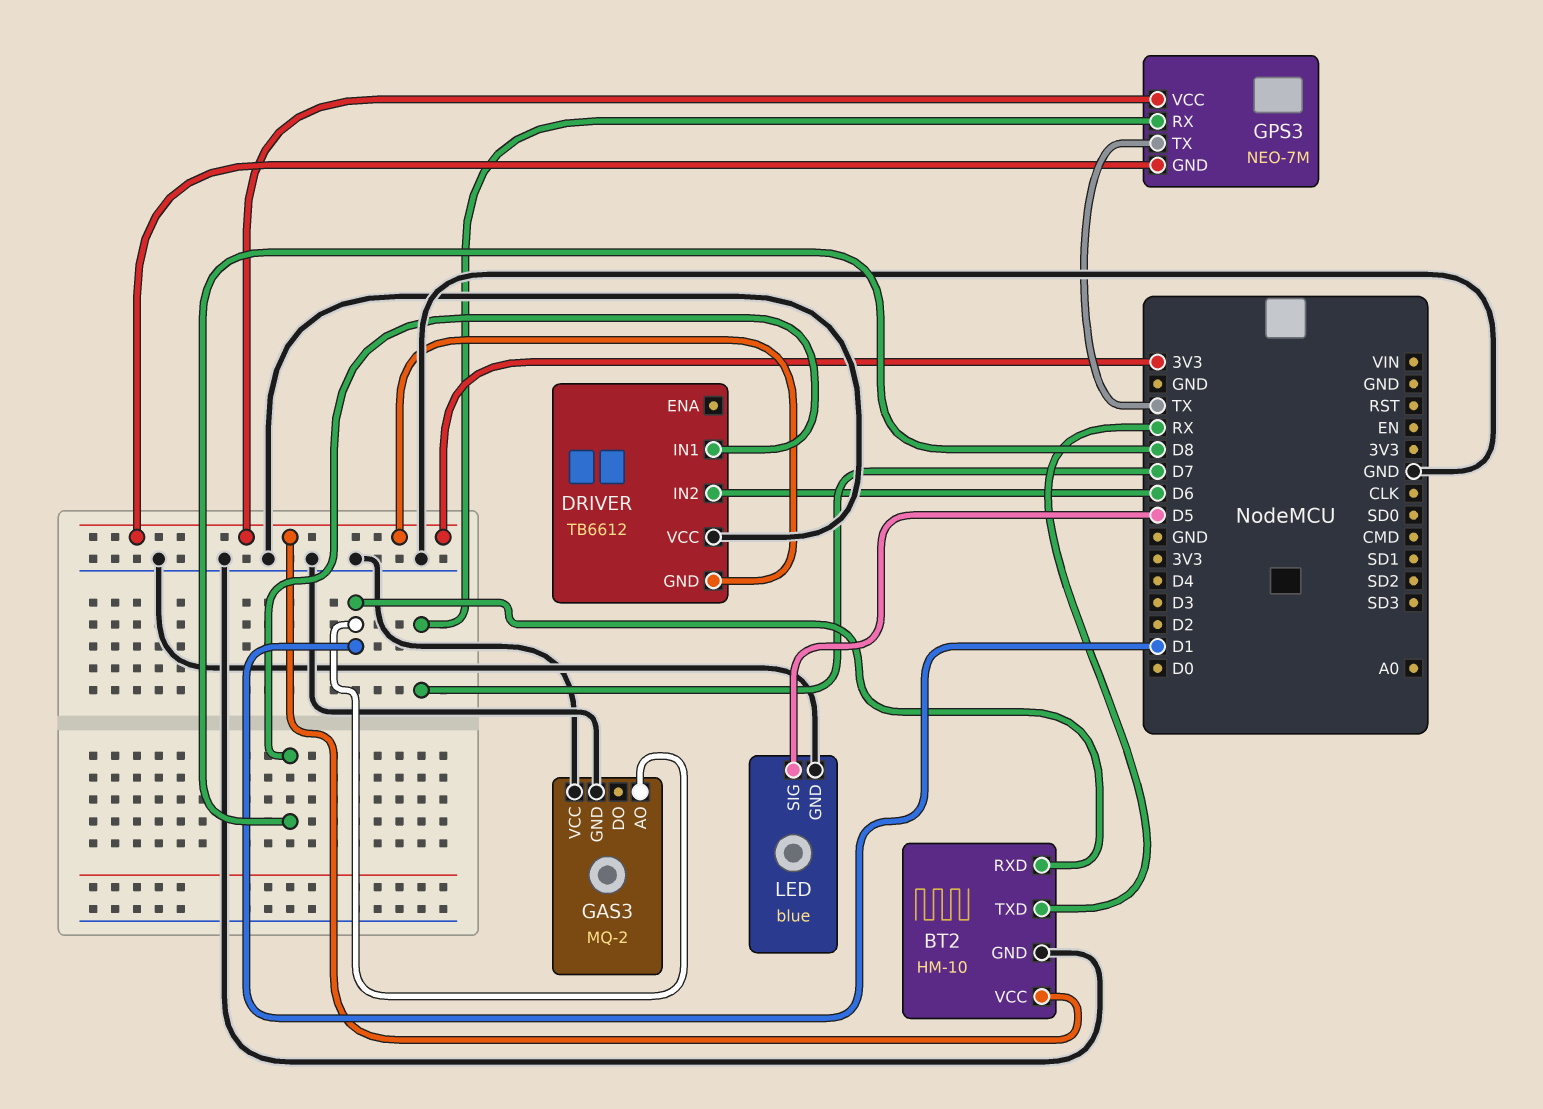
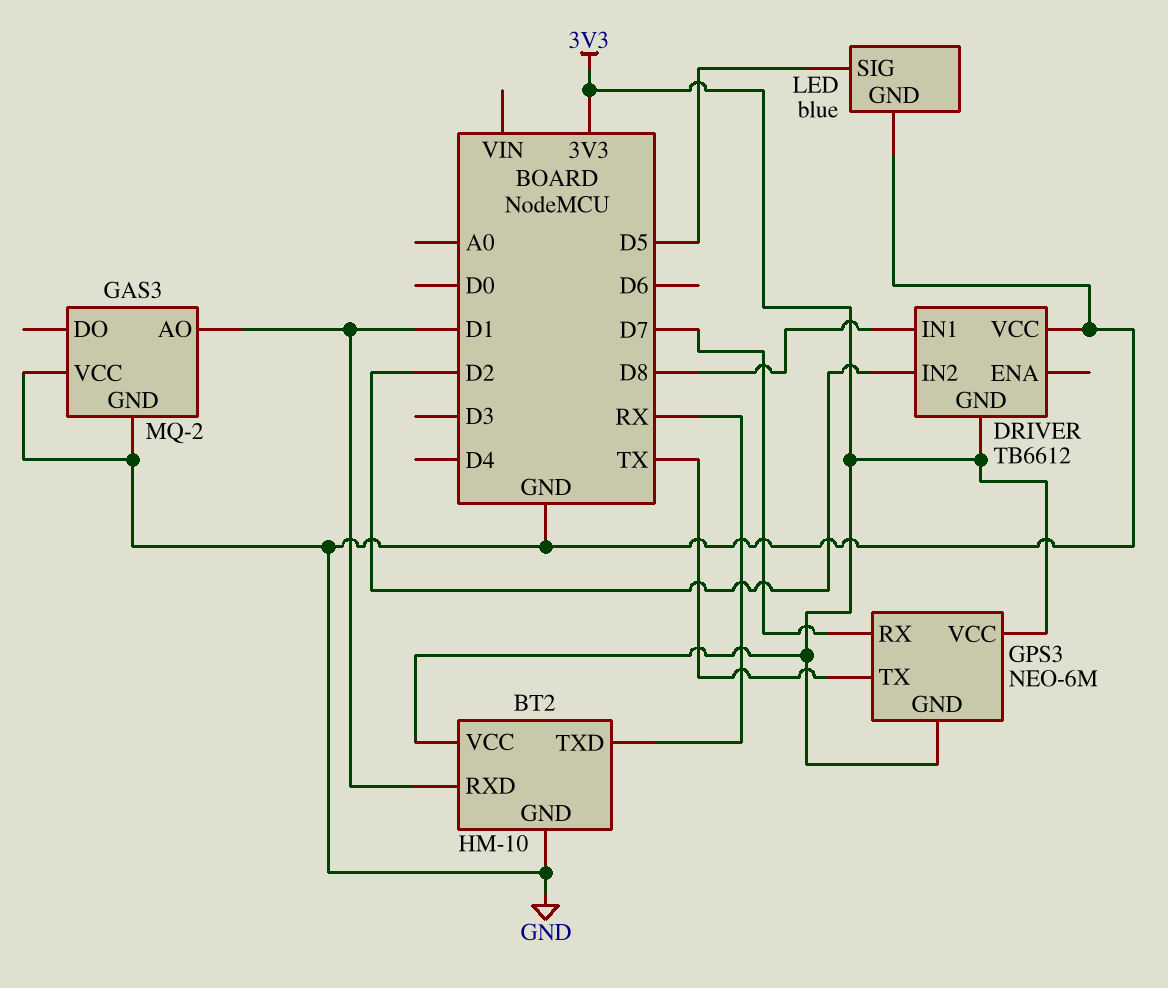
DRIVER pin IN2: D6 -> D2
GPS3: NEO-7M -> NEO-6M

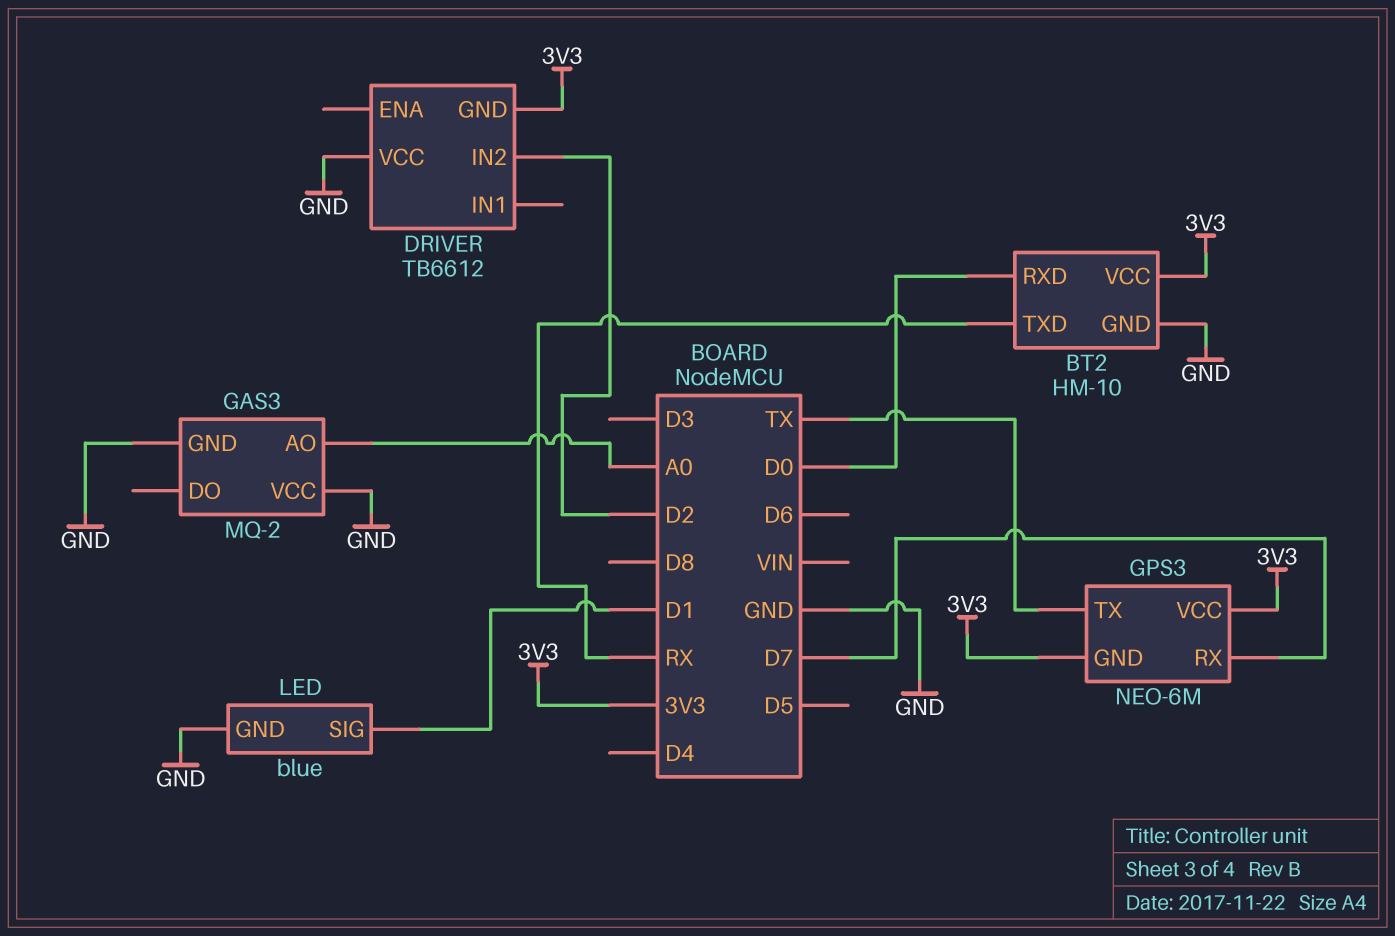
BT2 pin RXD: D1 -> D0
DRIVER pin IN1: D8 -> none
GAS3 pin AO: D1 -> A0
LED pin SIG: D5 -> D1

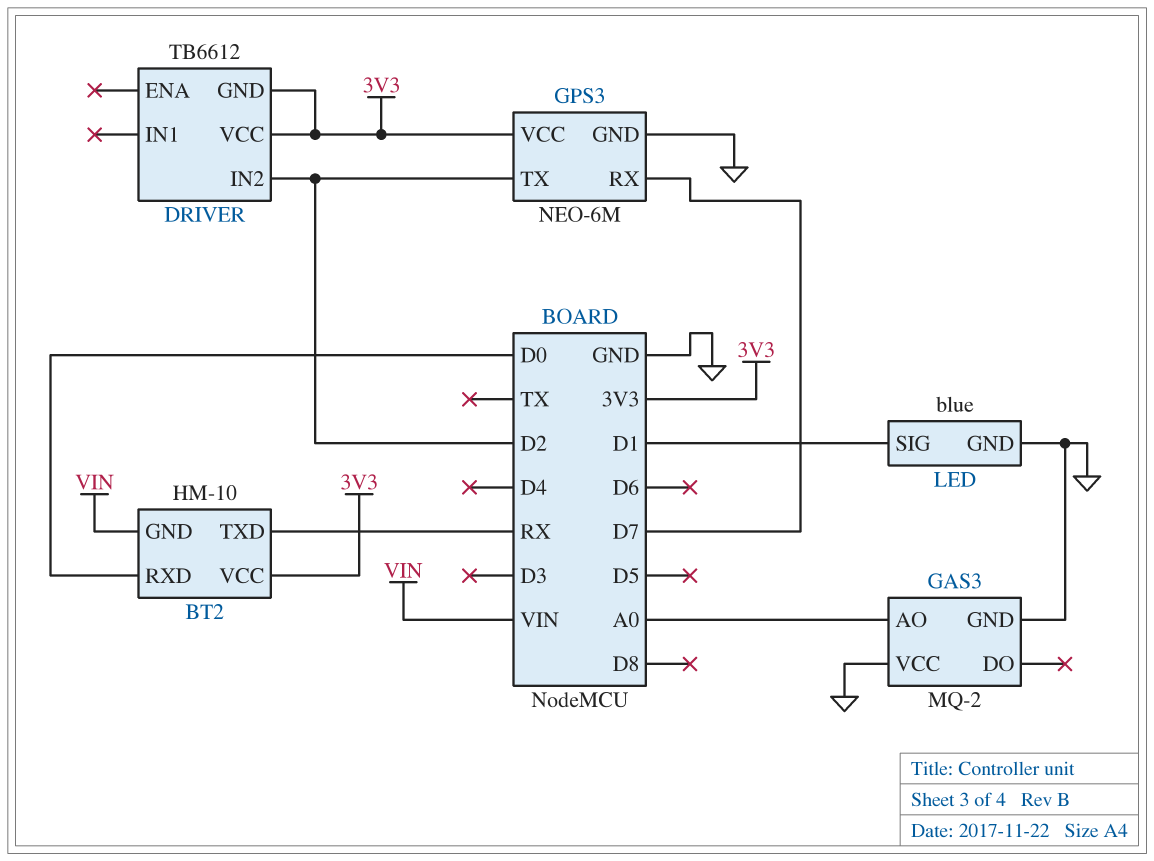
BT2 pin GND: GND -> VIN
DRIVER pin VCC: GND -> 3V3
GPS3 pin GND: 3V3 -> GND
GPS3 pin TX: TX -> D2

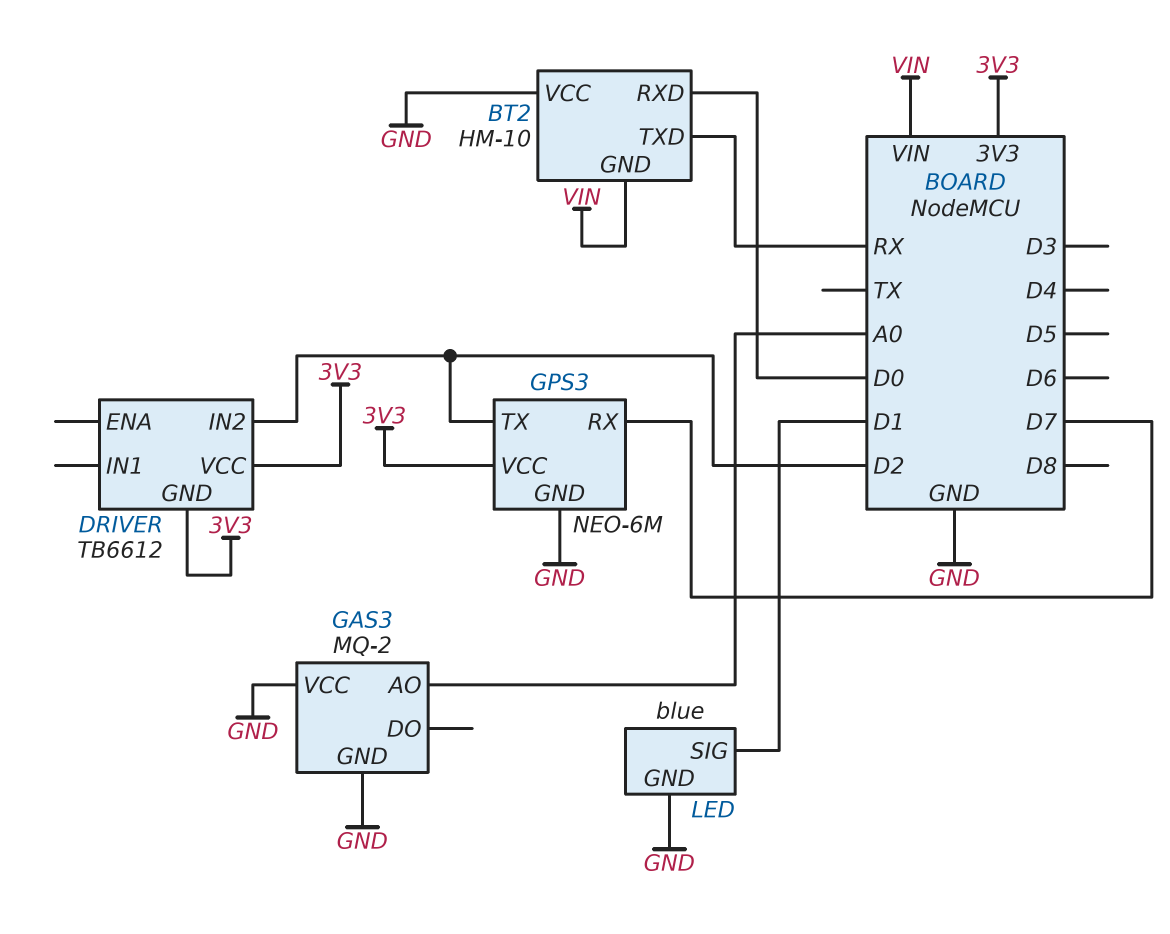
BT2 pin VCC: 3V3 -> GND

